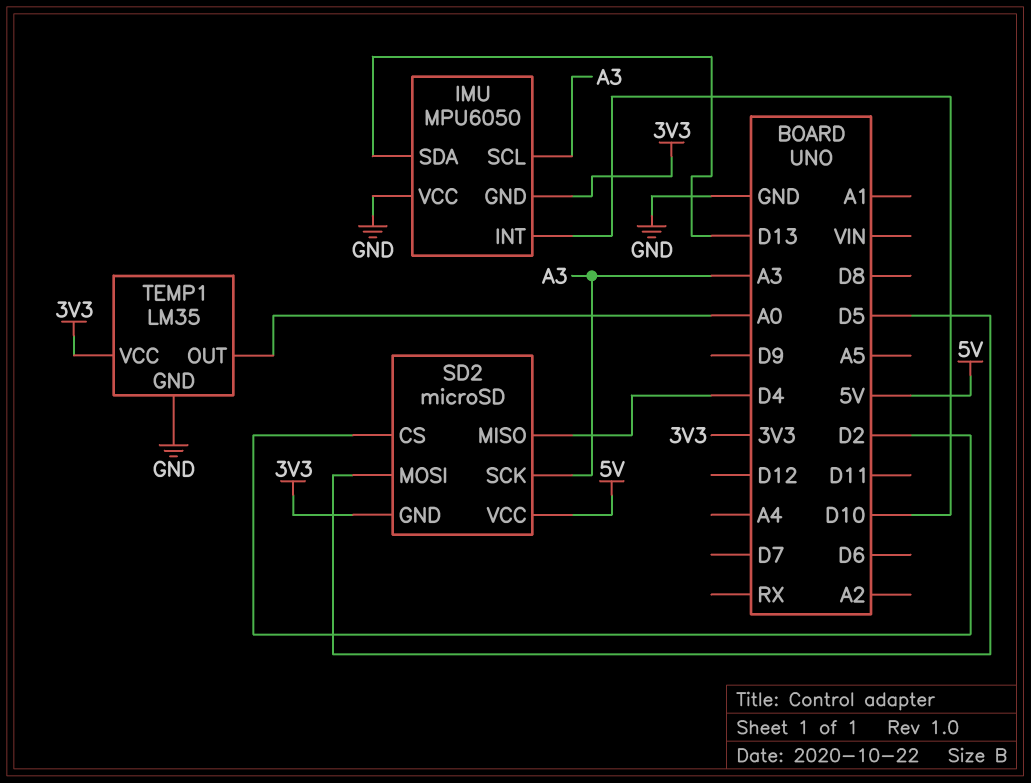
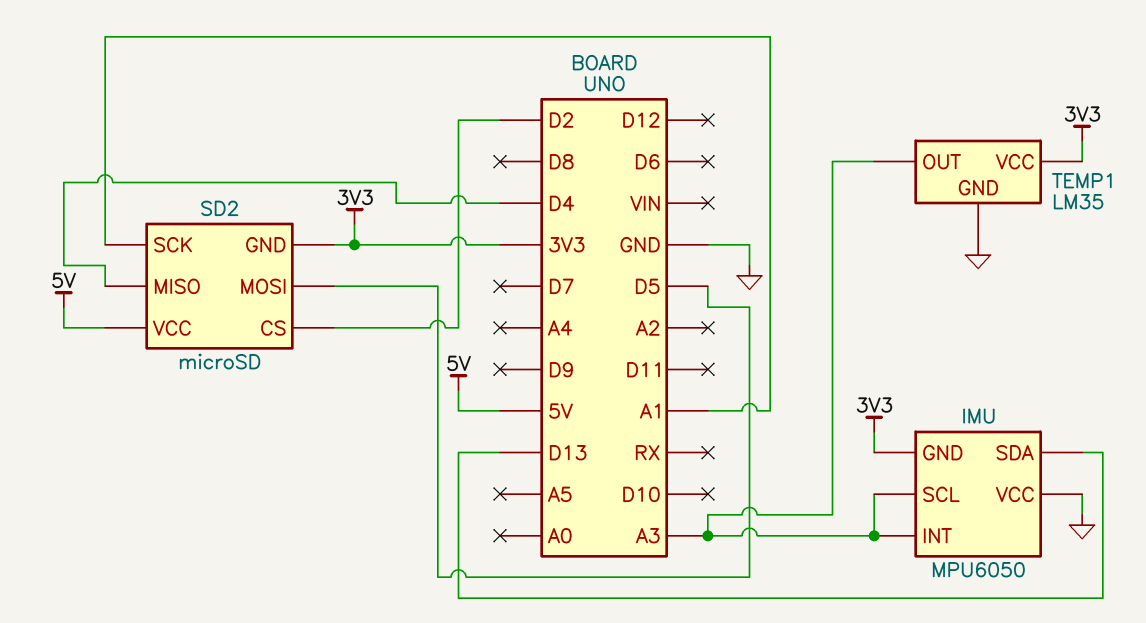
IMU pin INT: D10 -> A3
SD2 pin SCK: A3 -> A1
TEMP1 pin OUT: A0 -> A3

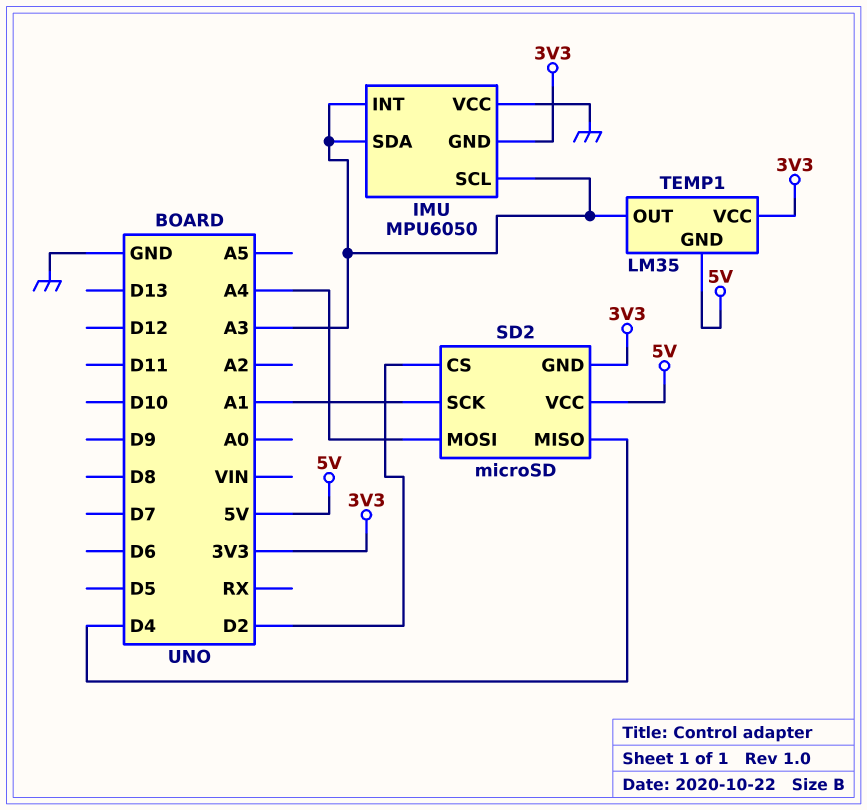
IMU pin SDA: D13 -> A3
SD2 pin MOSI: D5 -> A4
TEMP1 pin GND: GND -> 5V

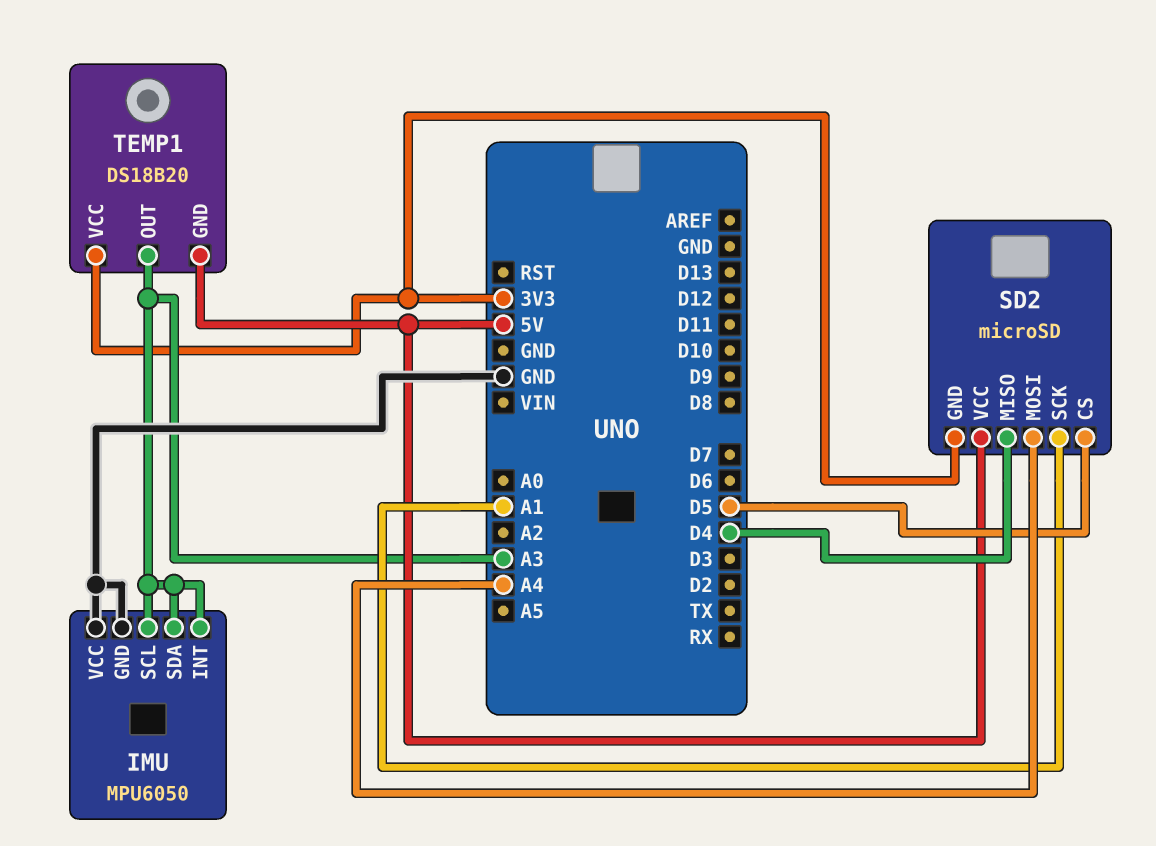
IMU pin GND: 3V3 -> GND
SD2 pin CS: D2 -> D5
TEMP1: LM35 -> DS18B20

